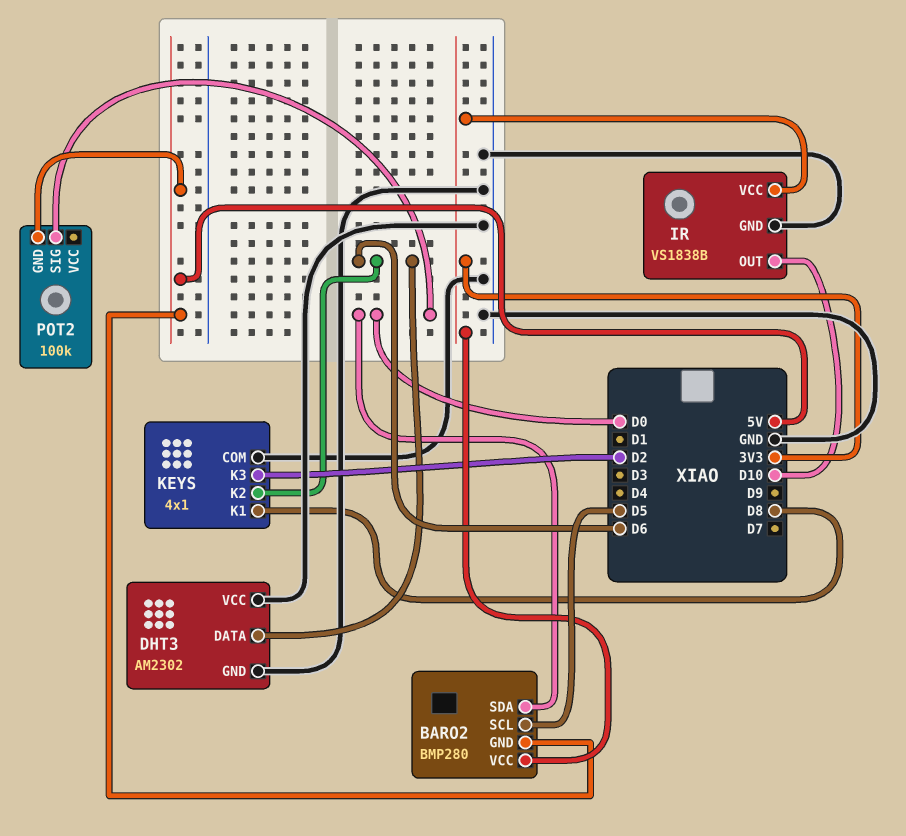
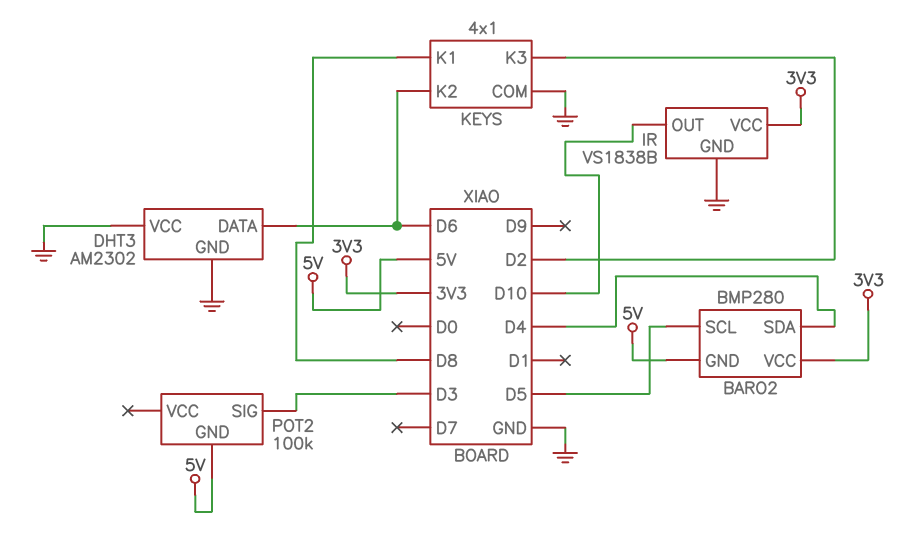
BARO2 pin SDA: D0 -> D4
POT2 pin SIG: D0 -> D3

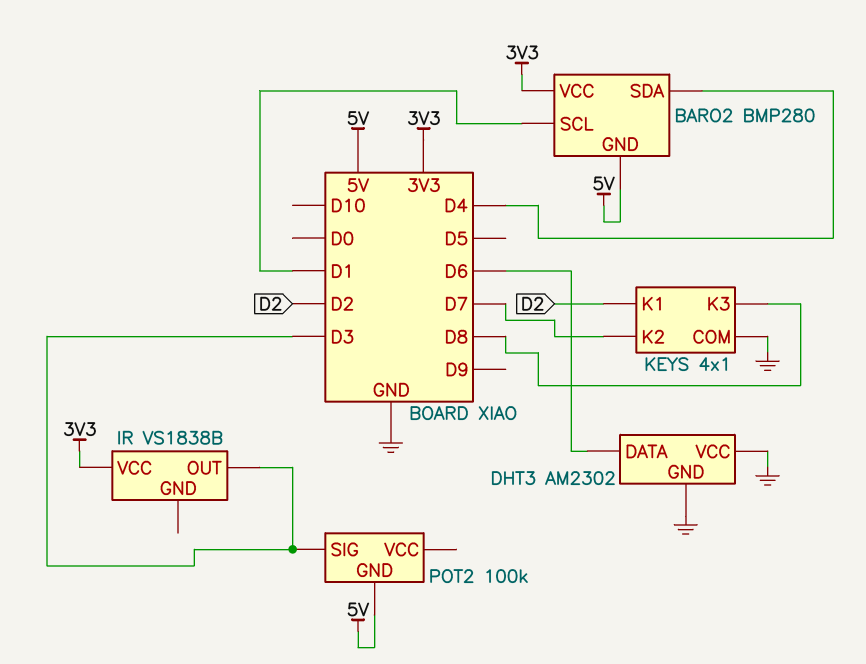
BARO2 pin SCL: D5 -> D1
IR pin GND: GND -> none
IR pin OUT: D10 -> D3
KEYS pin K1: D8 -> D2
KEYS pin K2: D6 -> D7
KEYS pin K3: D2 -> D8

